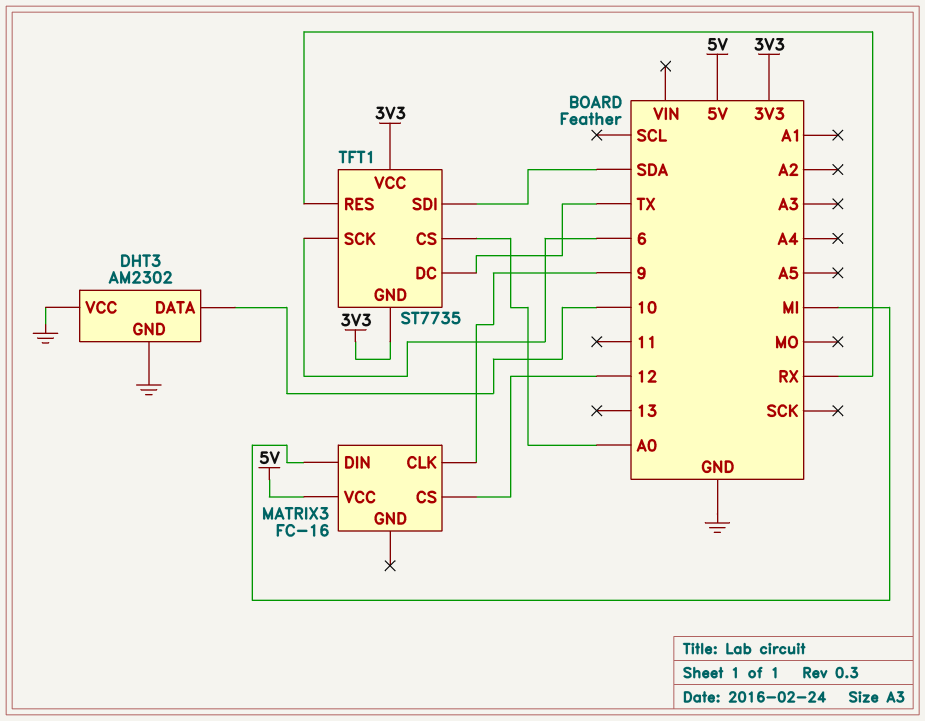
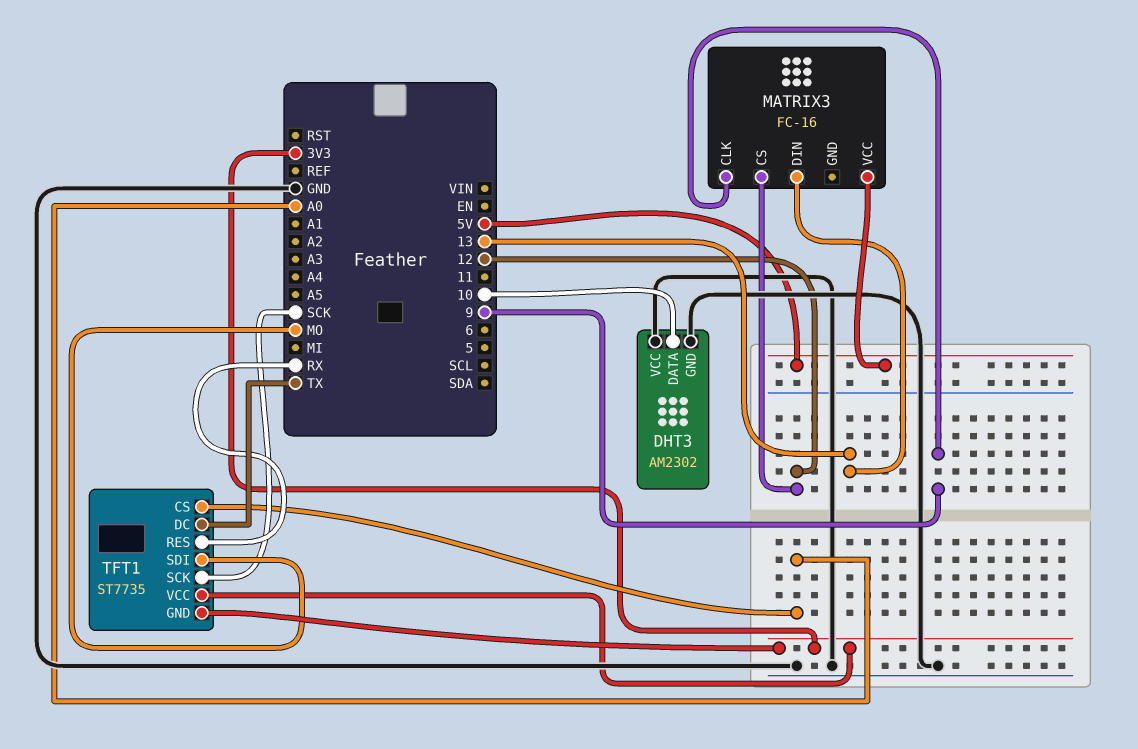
MATRIX3 pin DIN: MI -> 13
TFT1 pin SCK: 6 -> SCK
TFT1 pin SDI: SDA -> MO

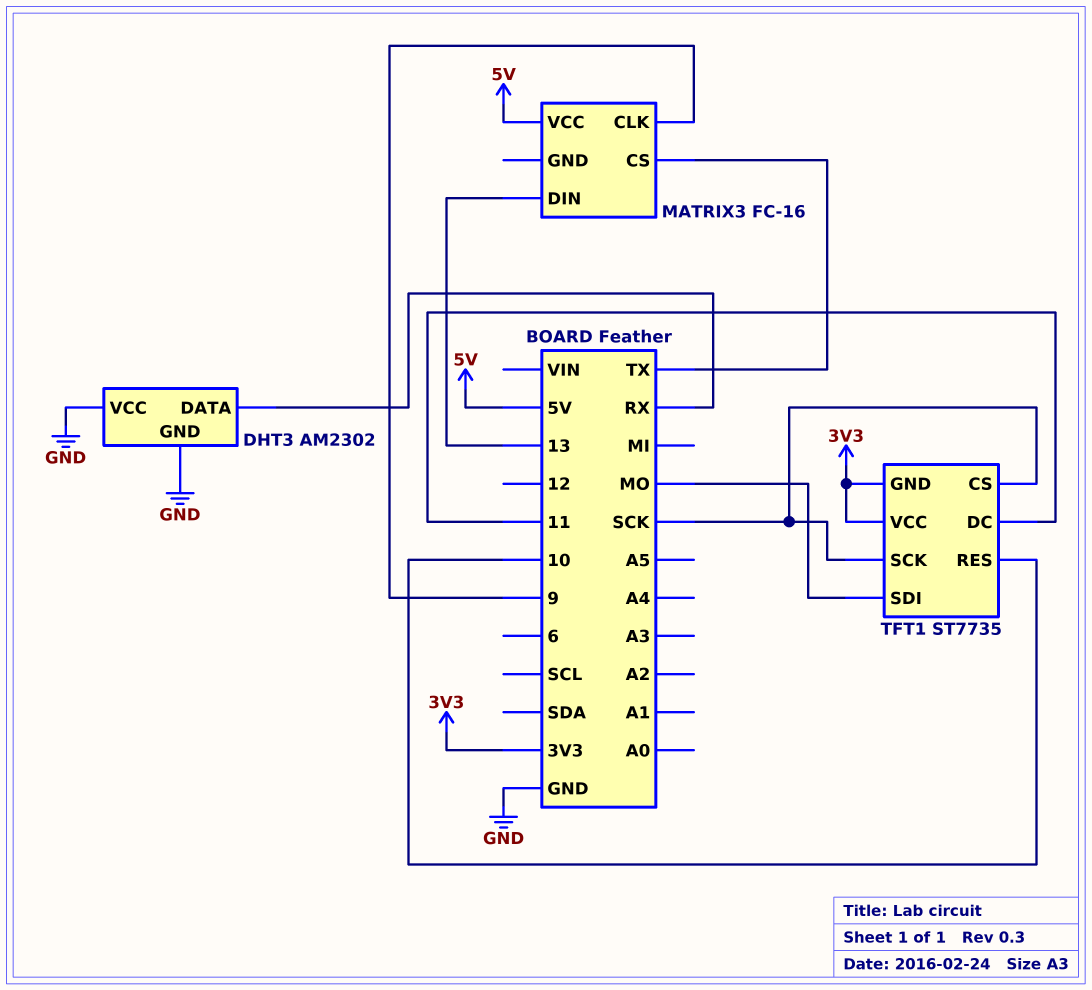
DHT3 pin DATA: 10 -> RX
MATRIX3 pin CS: 12 -> TX
TFT1 pin CS: A0 -> SCK
TFT1 pin DC: TX -> 11
TFT1 pin RES: RX -> 10

